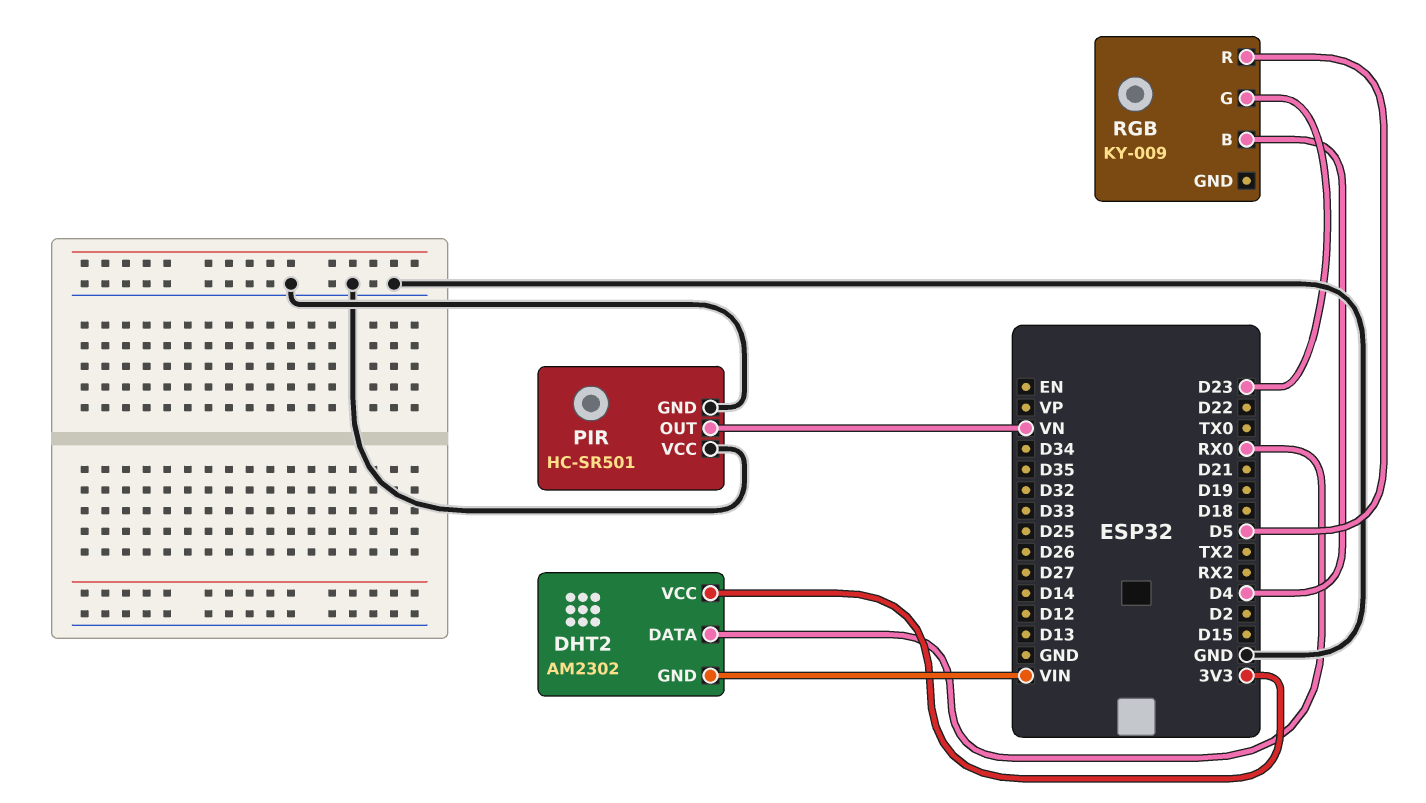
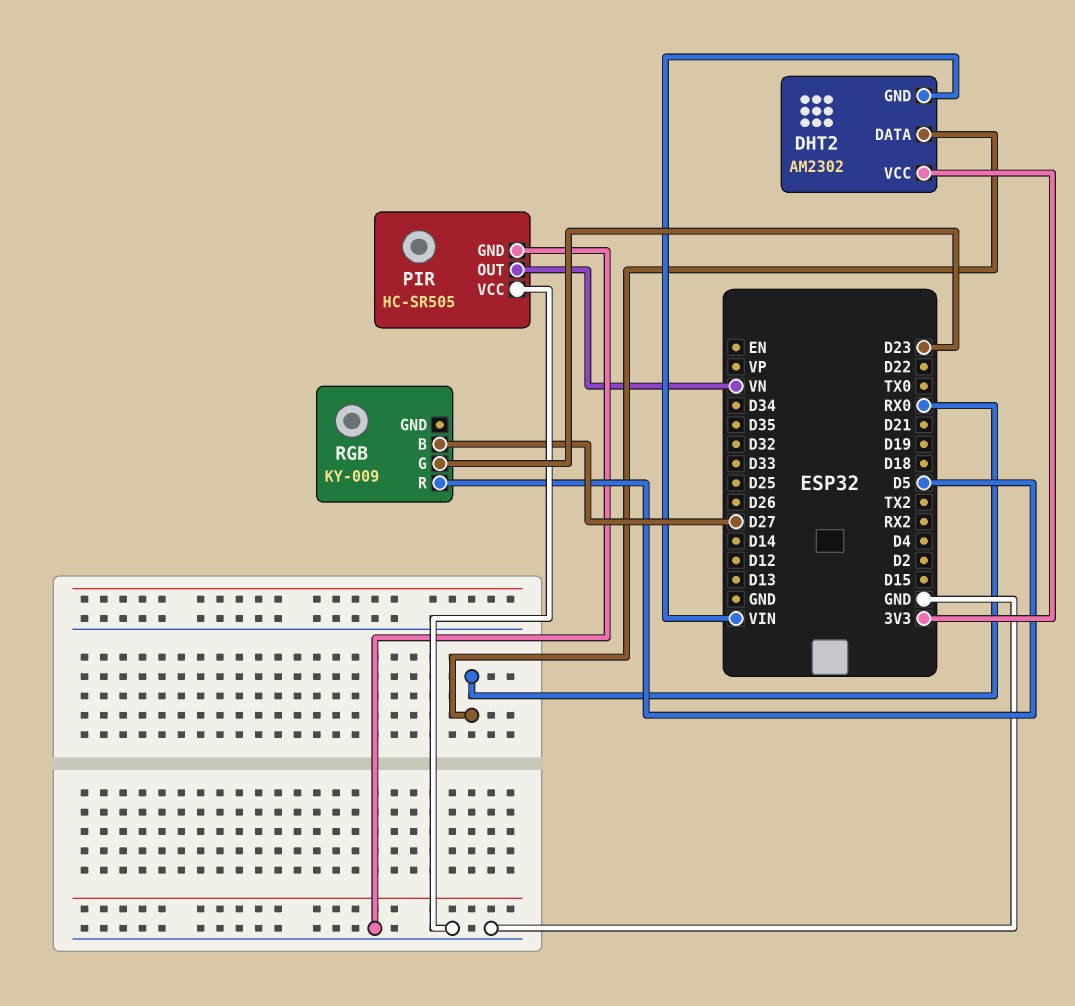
PIR: HC-SR501 -> HC-SR505
RGB pin B: D4 -> D27

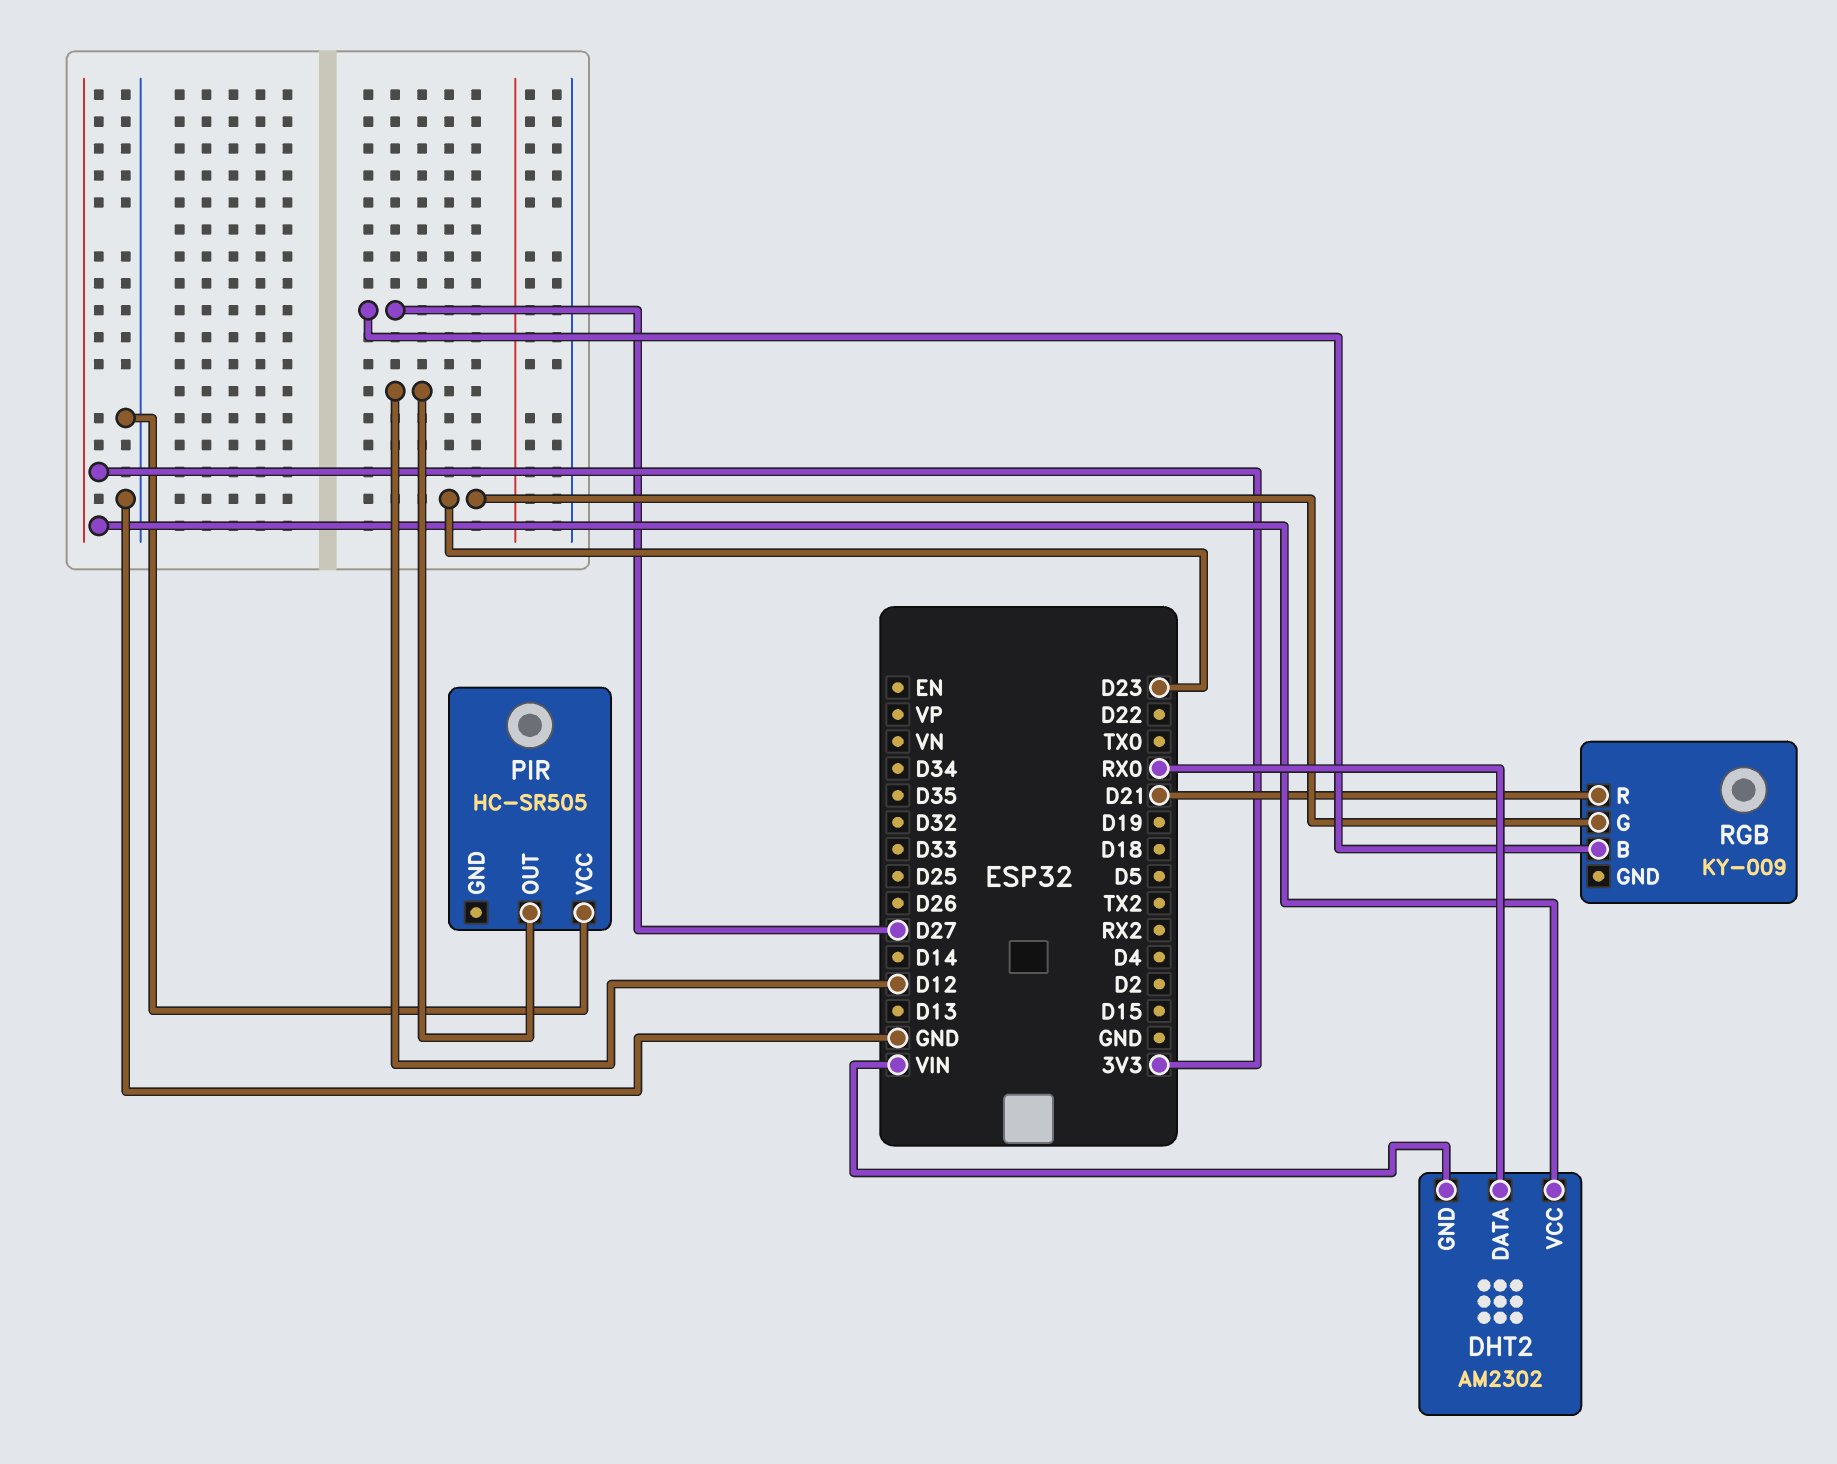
PIR pin GND: GND -> none
PIR pin OUT: VN -> D12
RGB pin R: D5 -> D21

